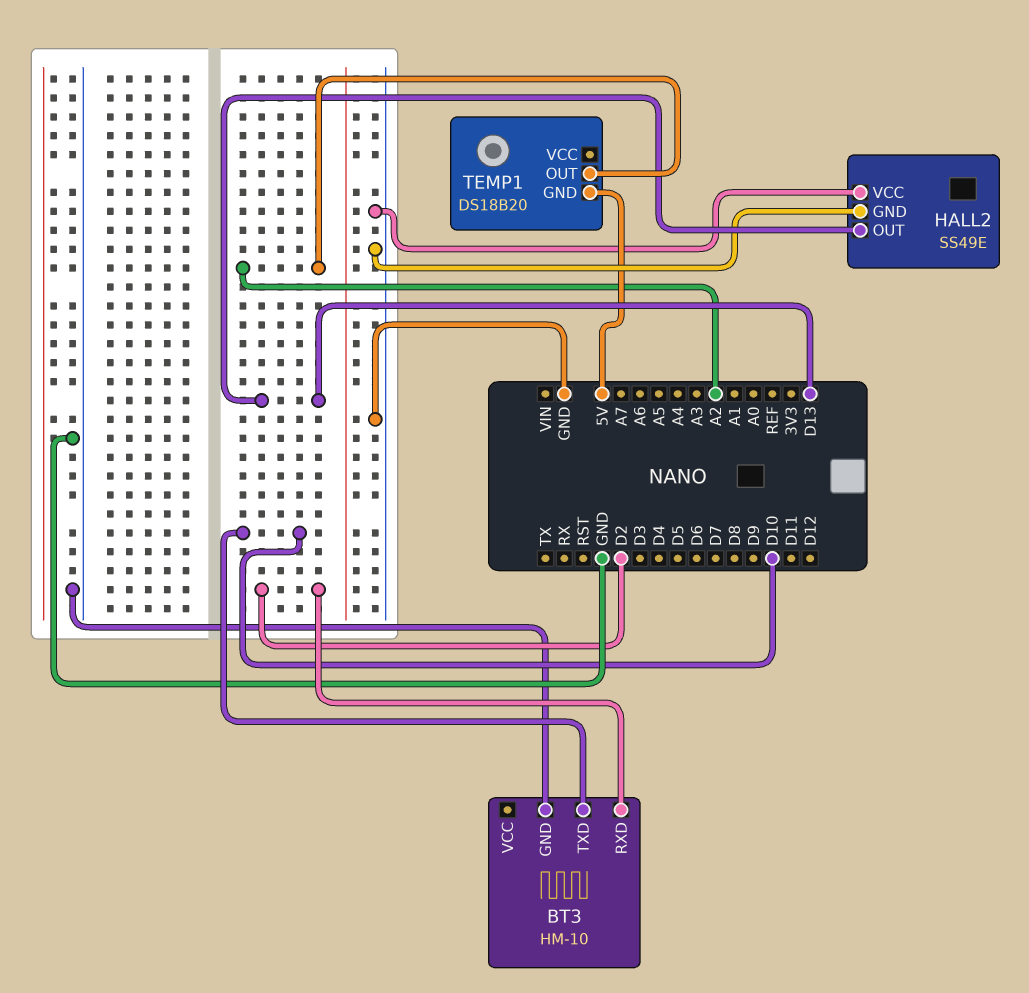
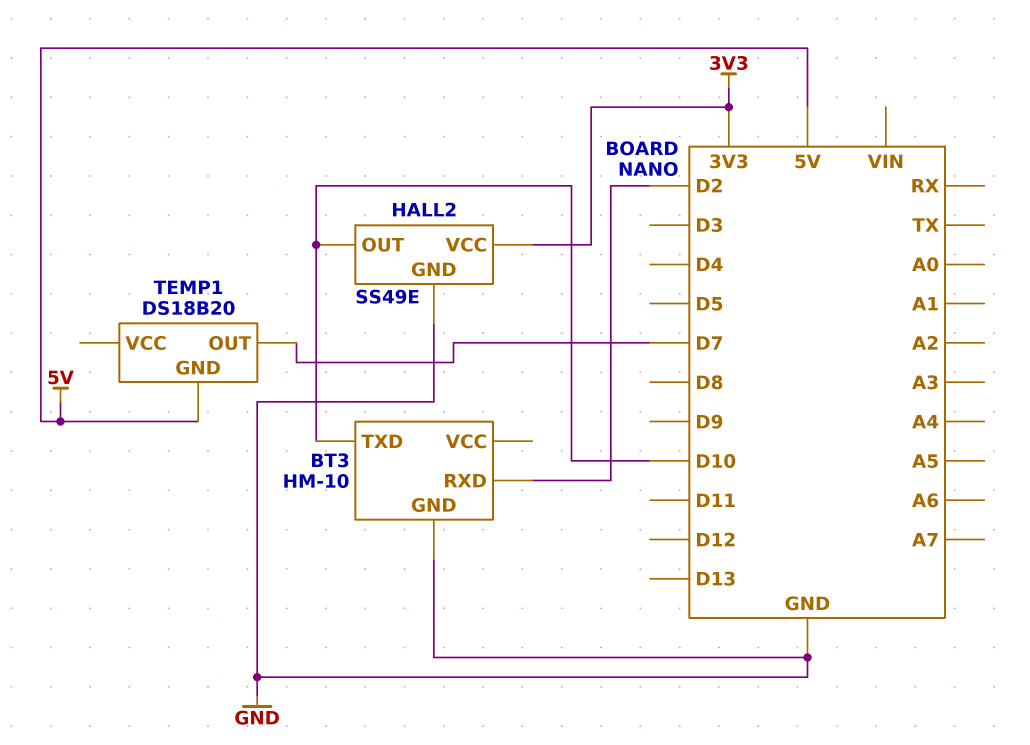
HALL2 pin OUT: D13 -> D10
HALL2 pin VCC: GND -> 3V3
TEMP1 pin OUT: A2 -> D7

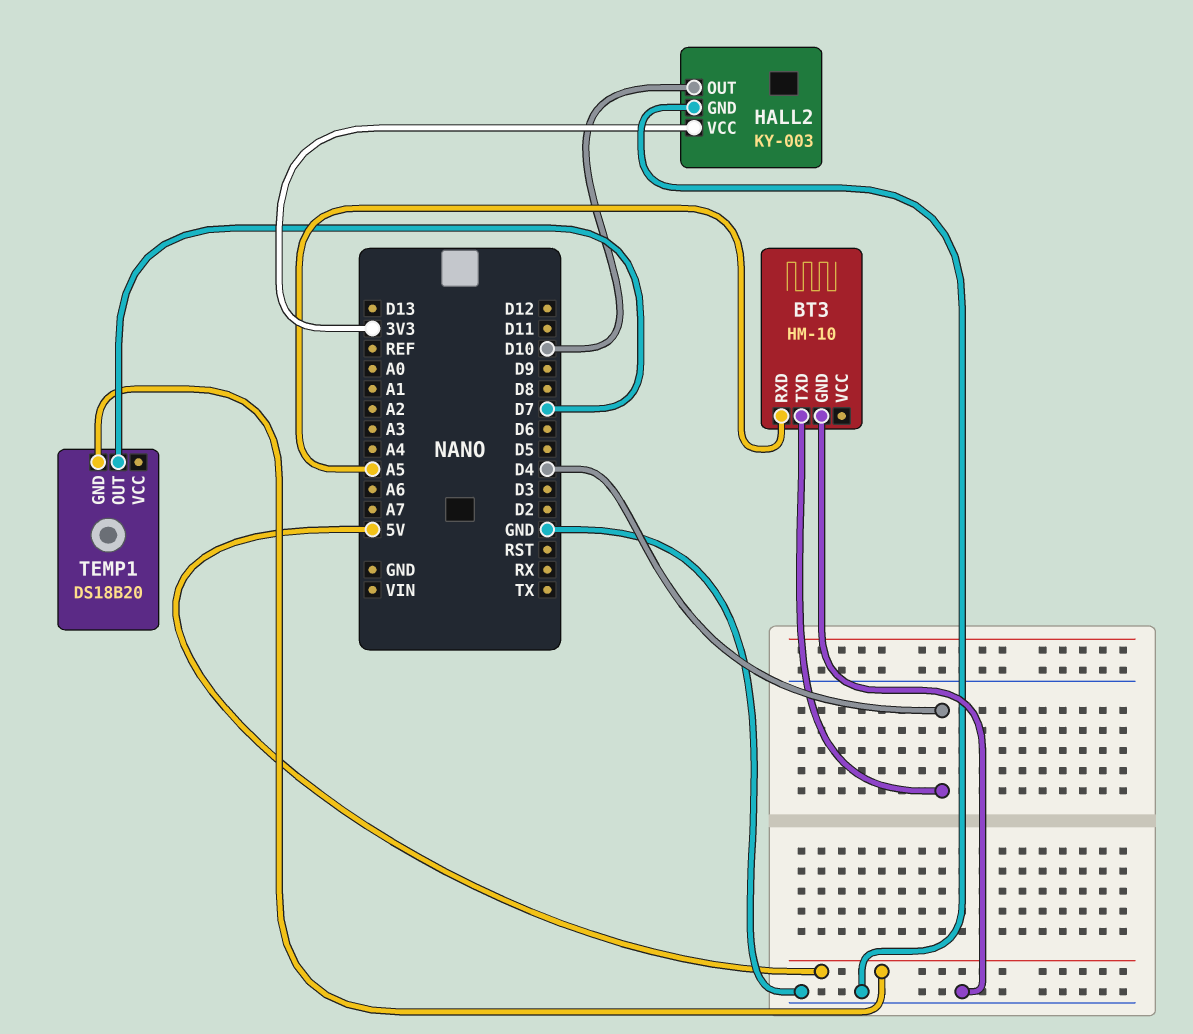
BT3 pin RXD: D2 -> A5
BT3 pin TXD: D10 -> D4
HALL2: SS49E -> KY-003

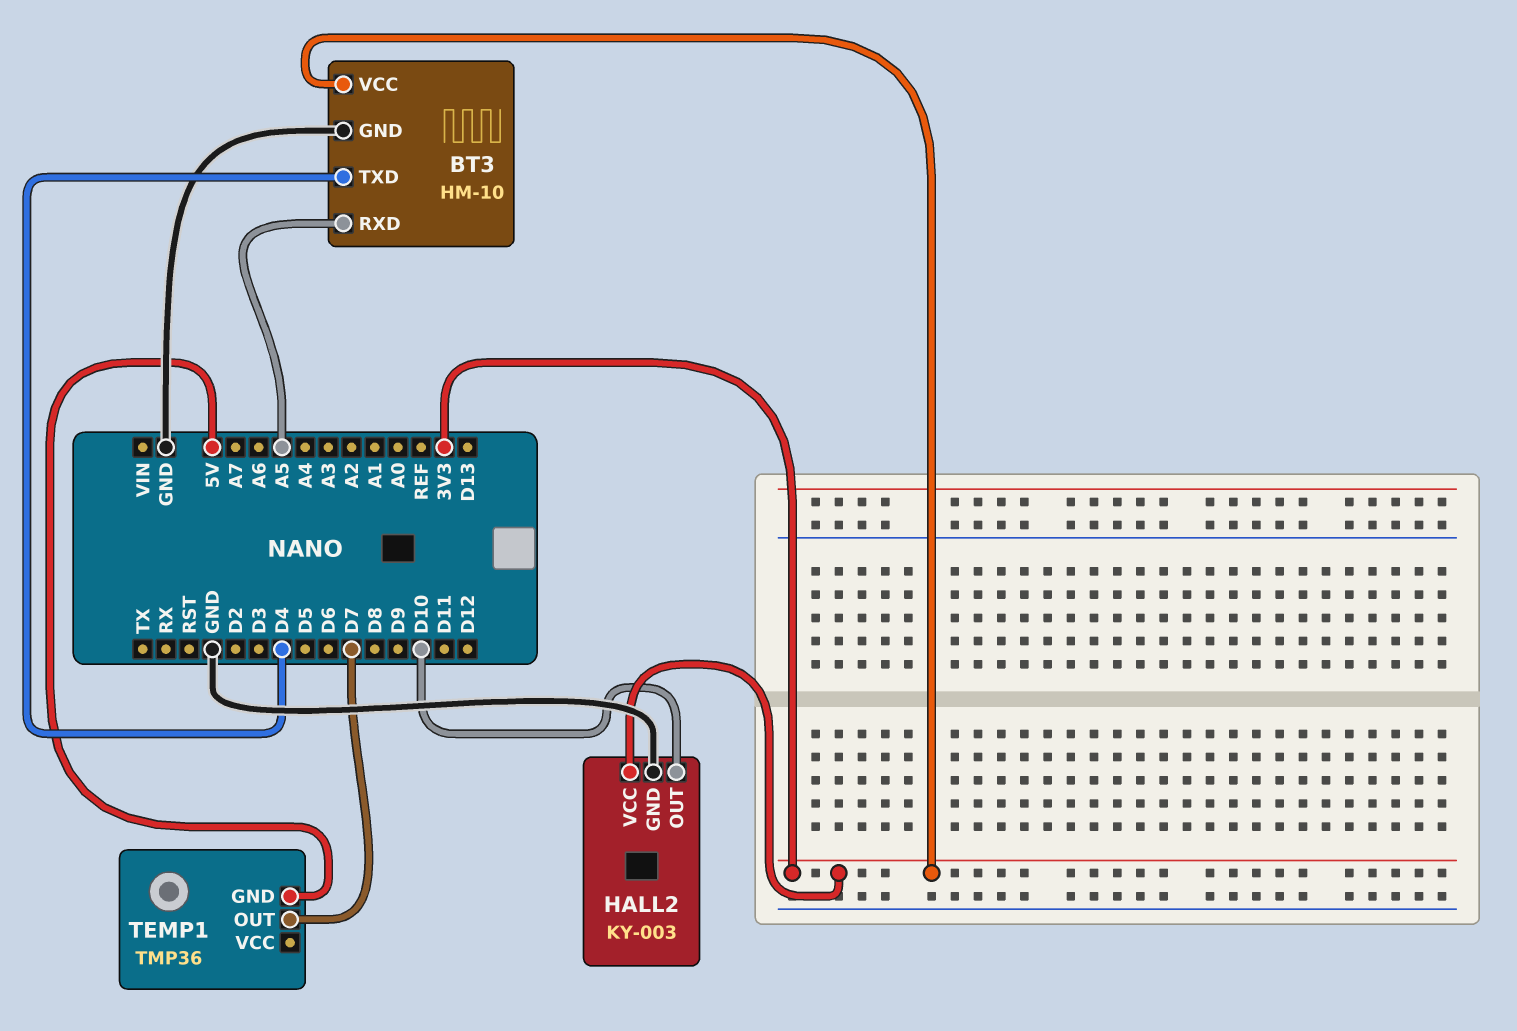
BT3 pin VCC: none -> 3V3
TEMP1: DS18B20 -> TMP36

